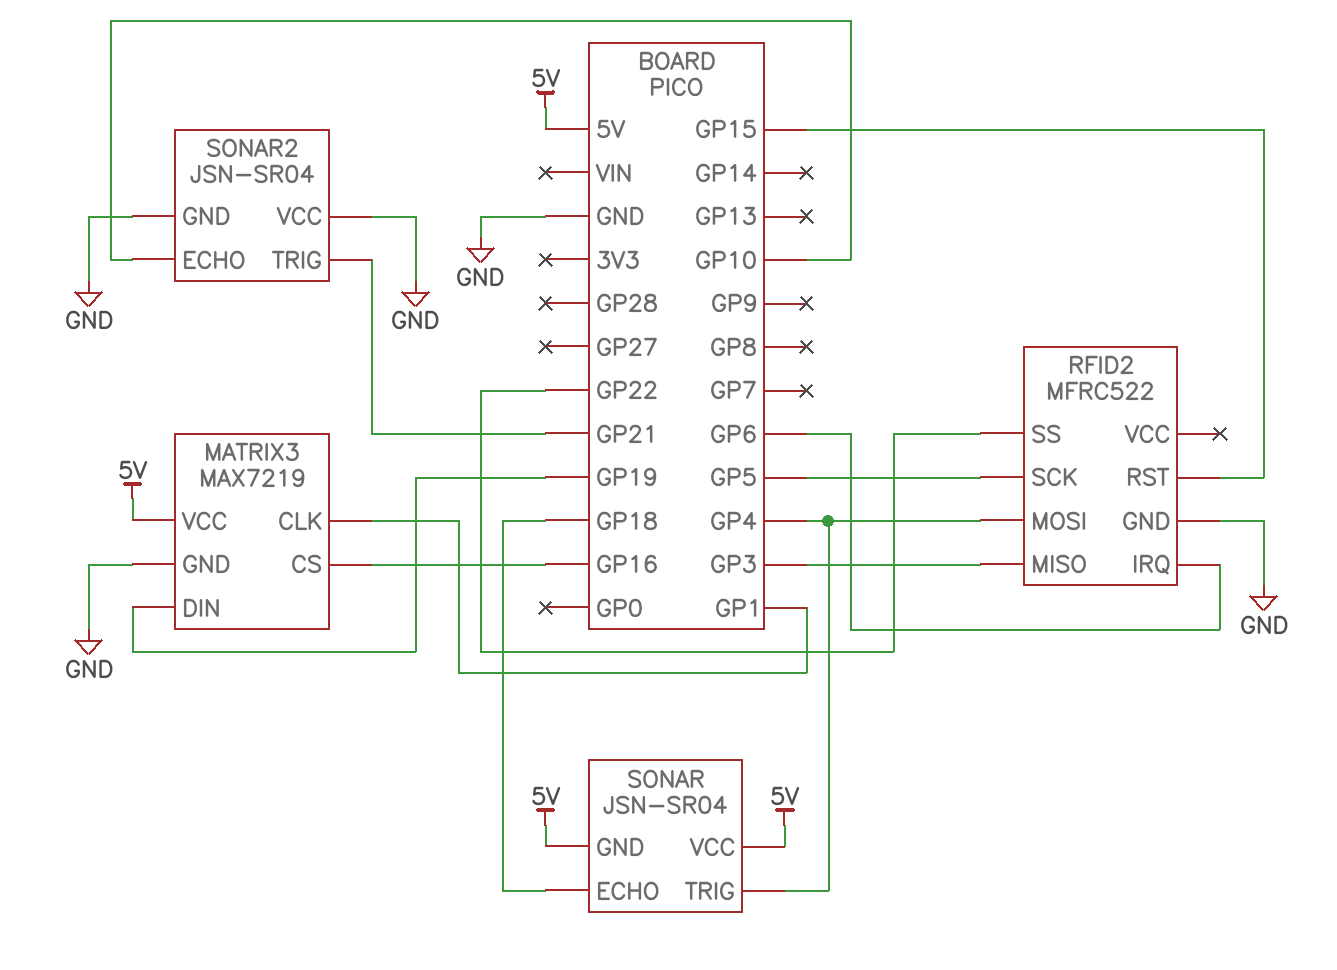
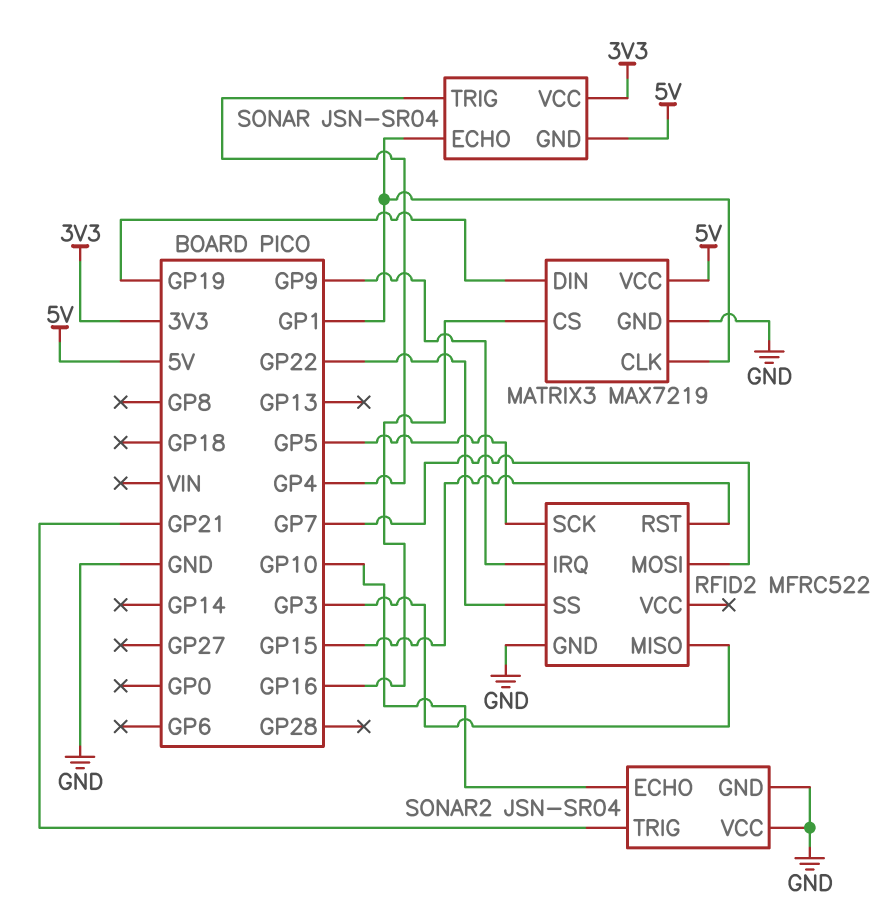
RFID2 pin IRQ: GP6 -> GP9
RFID2 pin MOSI: GP4 -> GP7
SONAR pin ECHO: GP18 -> GP1
SONAR pin VCC: 5V -> 3V3

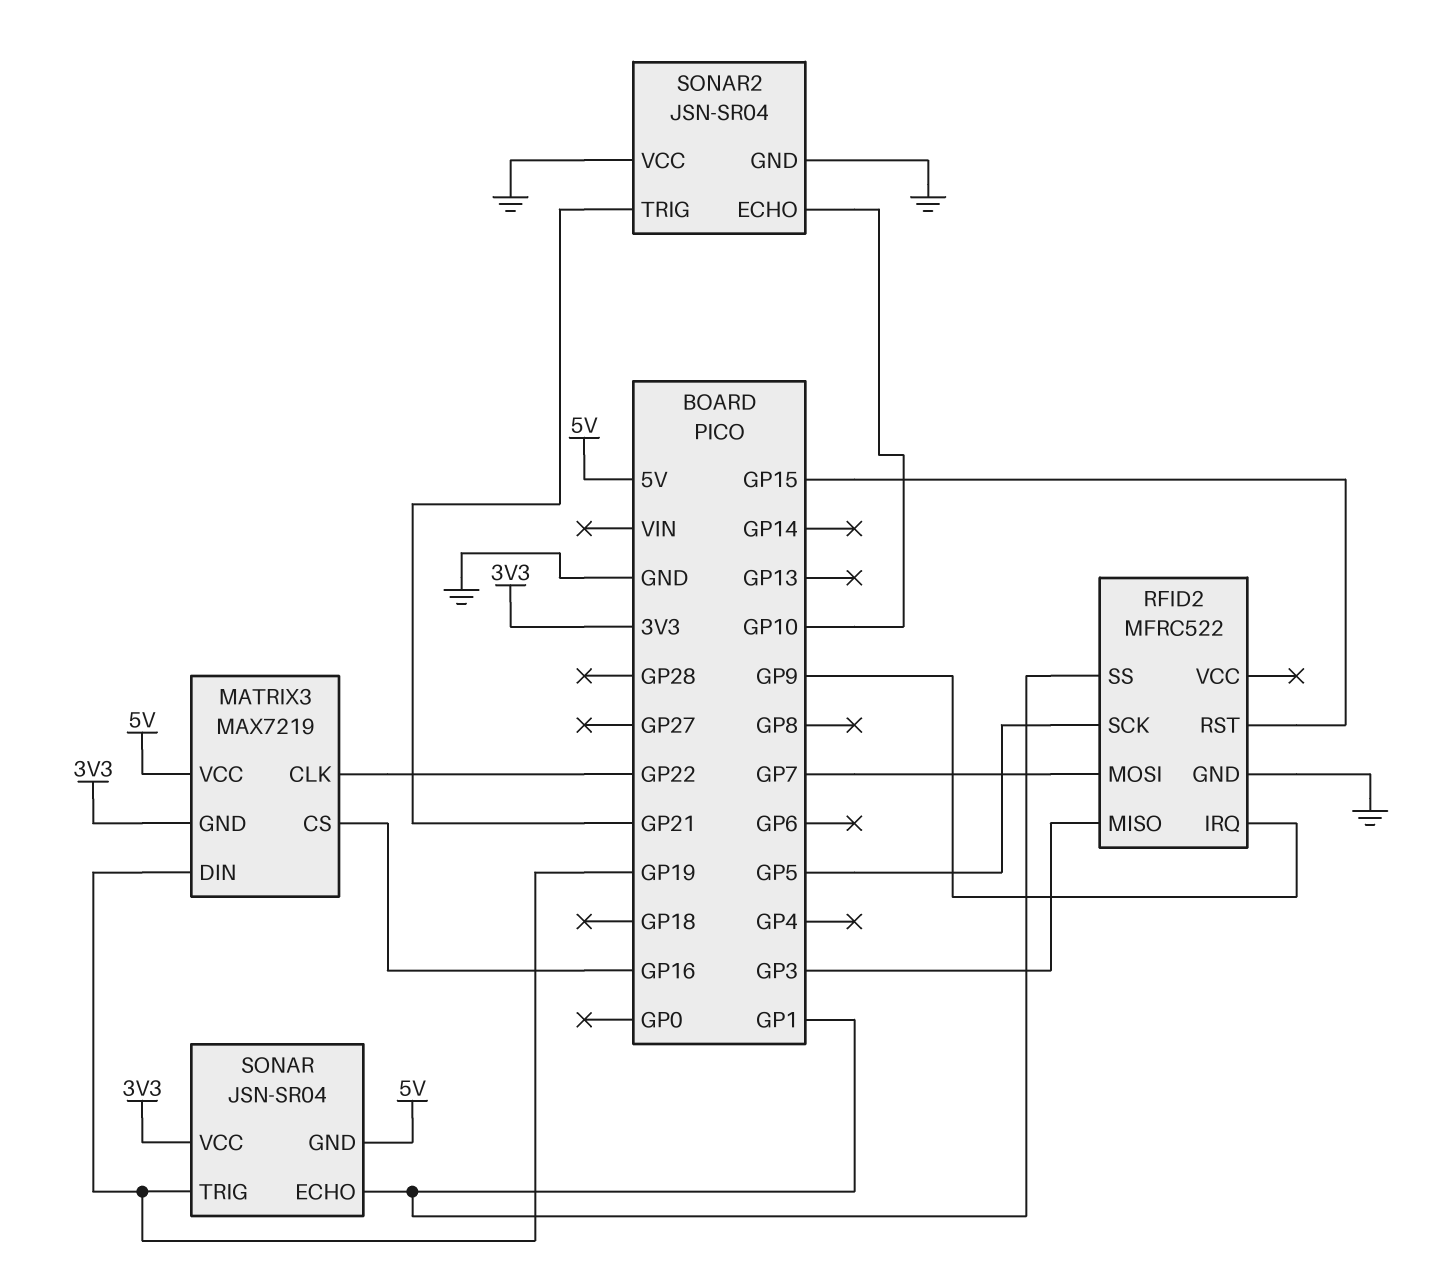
MATRIX3 pin CLK: GP1 -> GP22
MATRIX3 pin GND: GND -> 3V3
RFID2 pin SS: GP22 -> GP1
SONAR pin TRIG: GP4 -> GP19

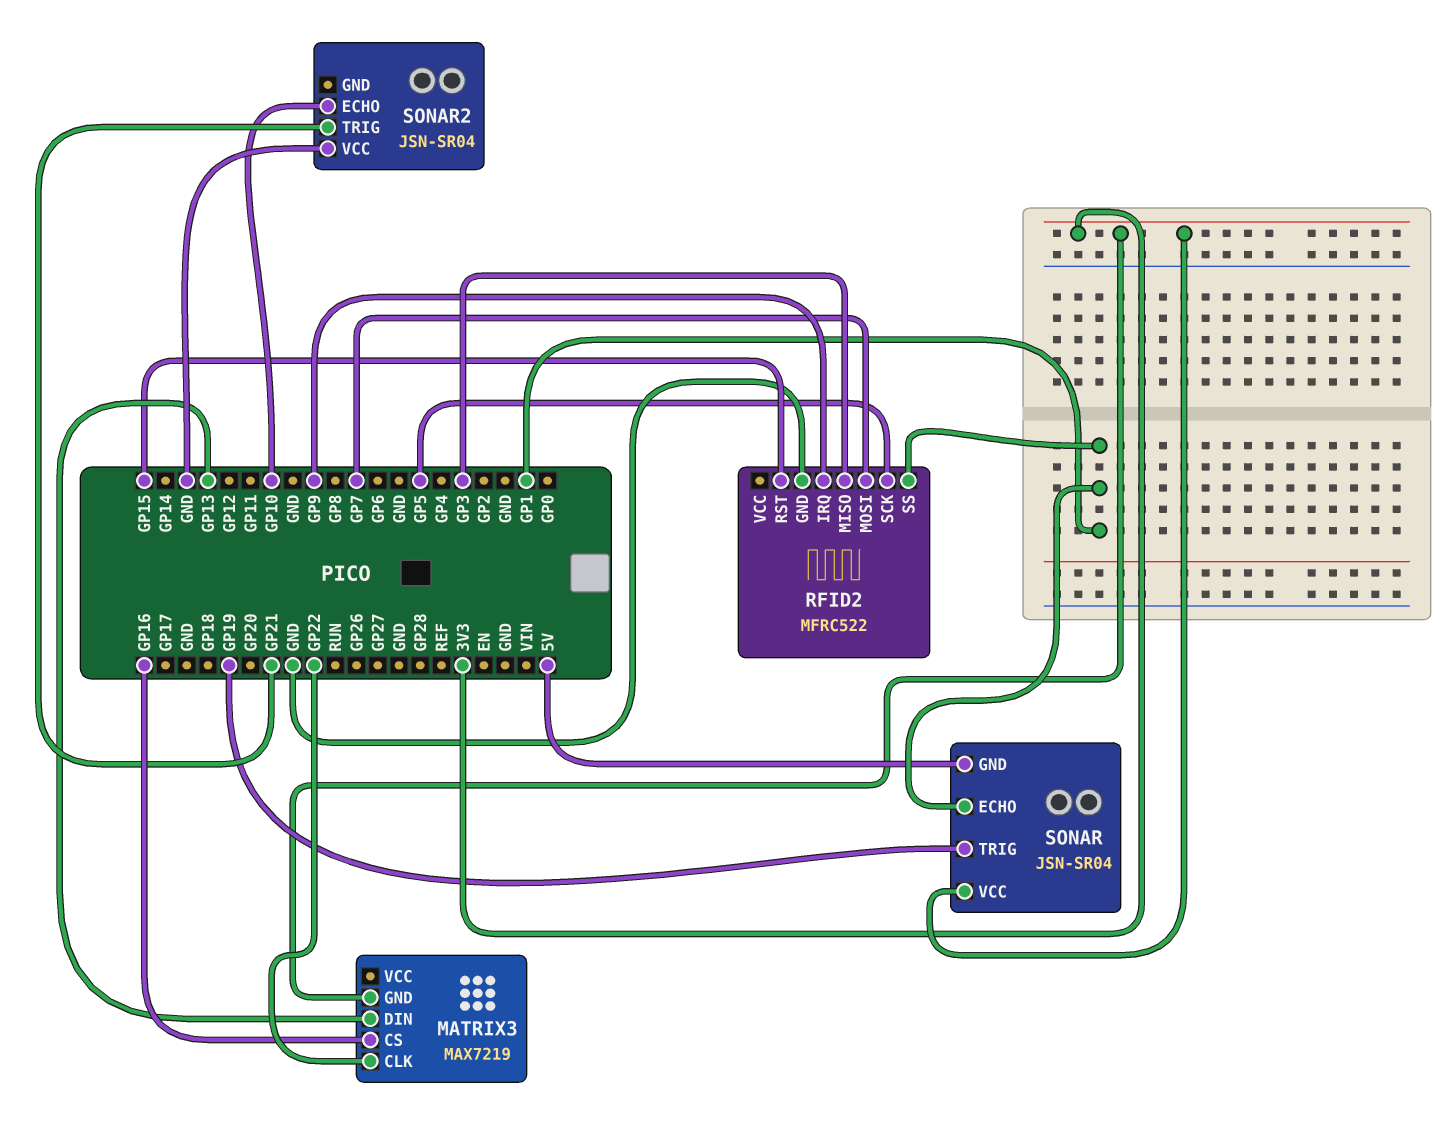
MATRIX3 pin DIN: GP19 -> GP13
MATRIX3 pin VCC: 5V -> none
SONAR2 pin GND: GND -> none

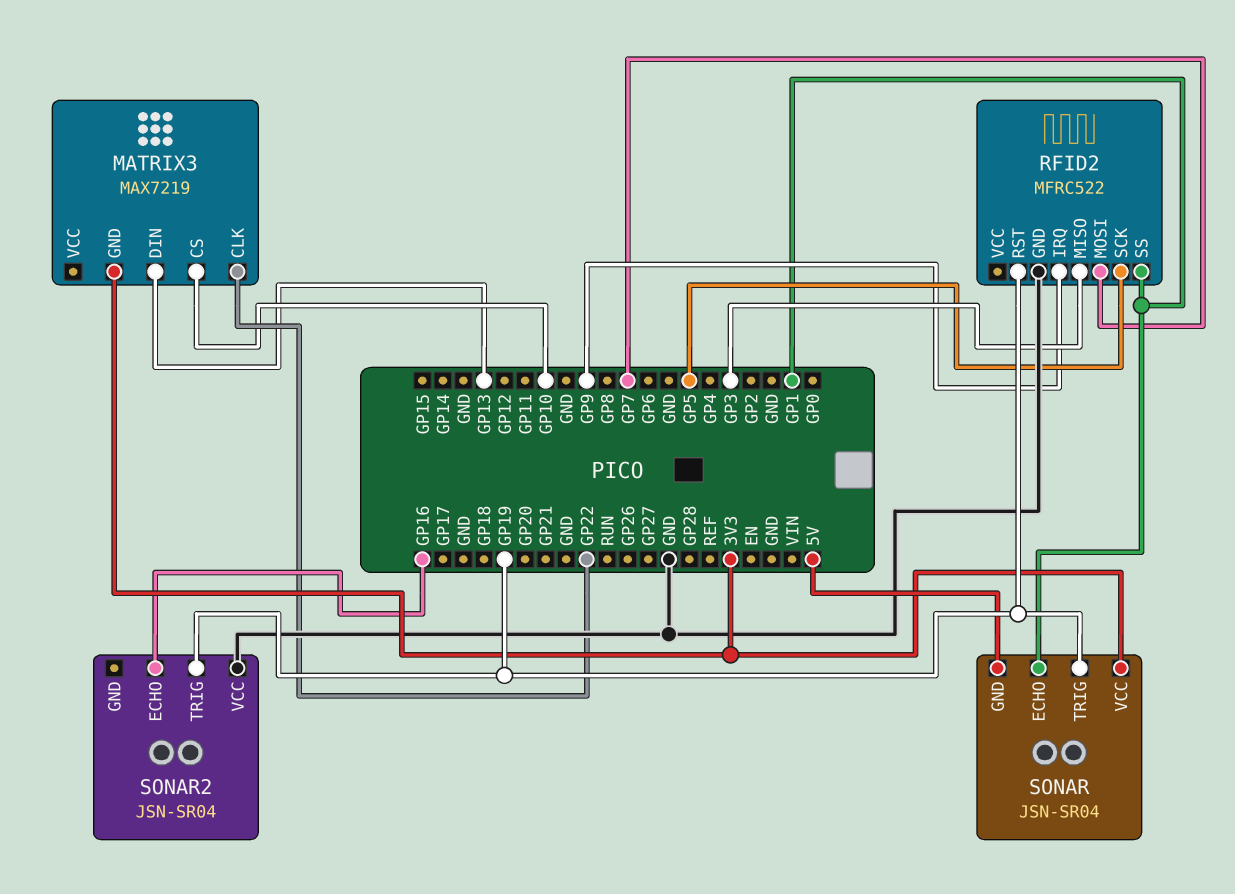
MATRIX3 pin CS: GP16 -> GP10
RFID2 pin RST: GP15 -> GP19
SONAR2 pin ECHO: GP10 -> GP16
SONAR2 pin TRIG: GP21 -> GP19

